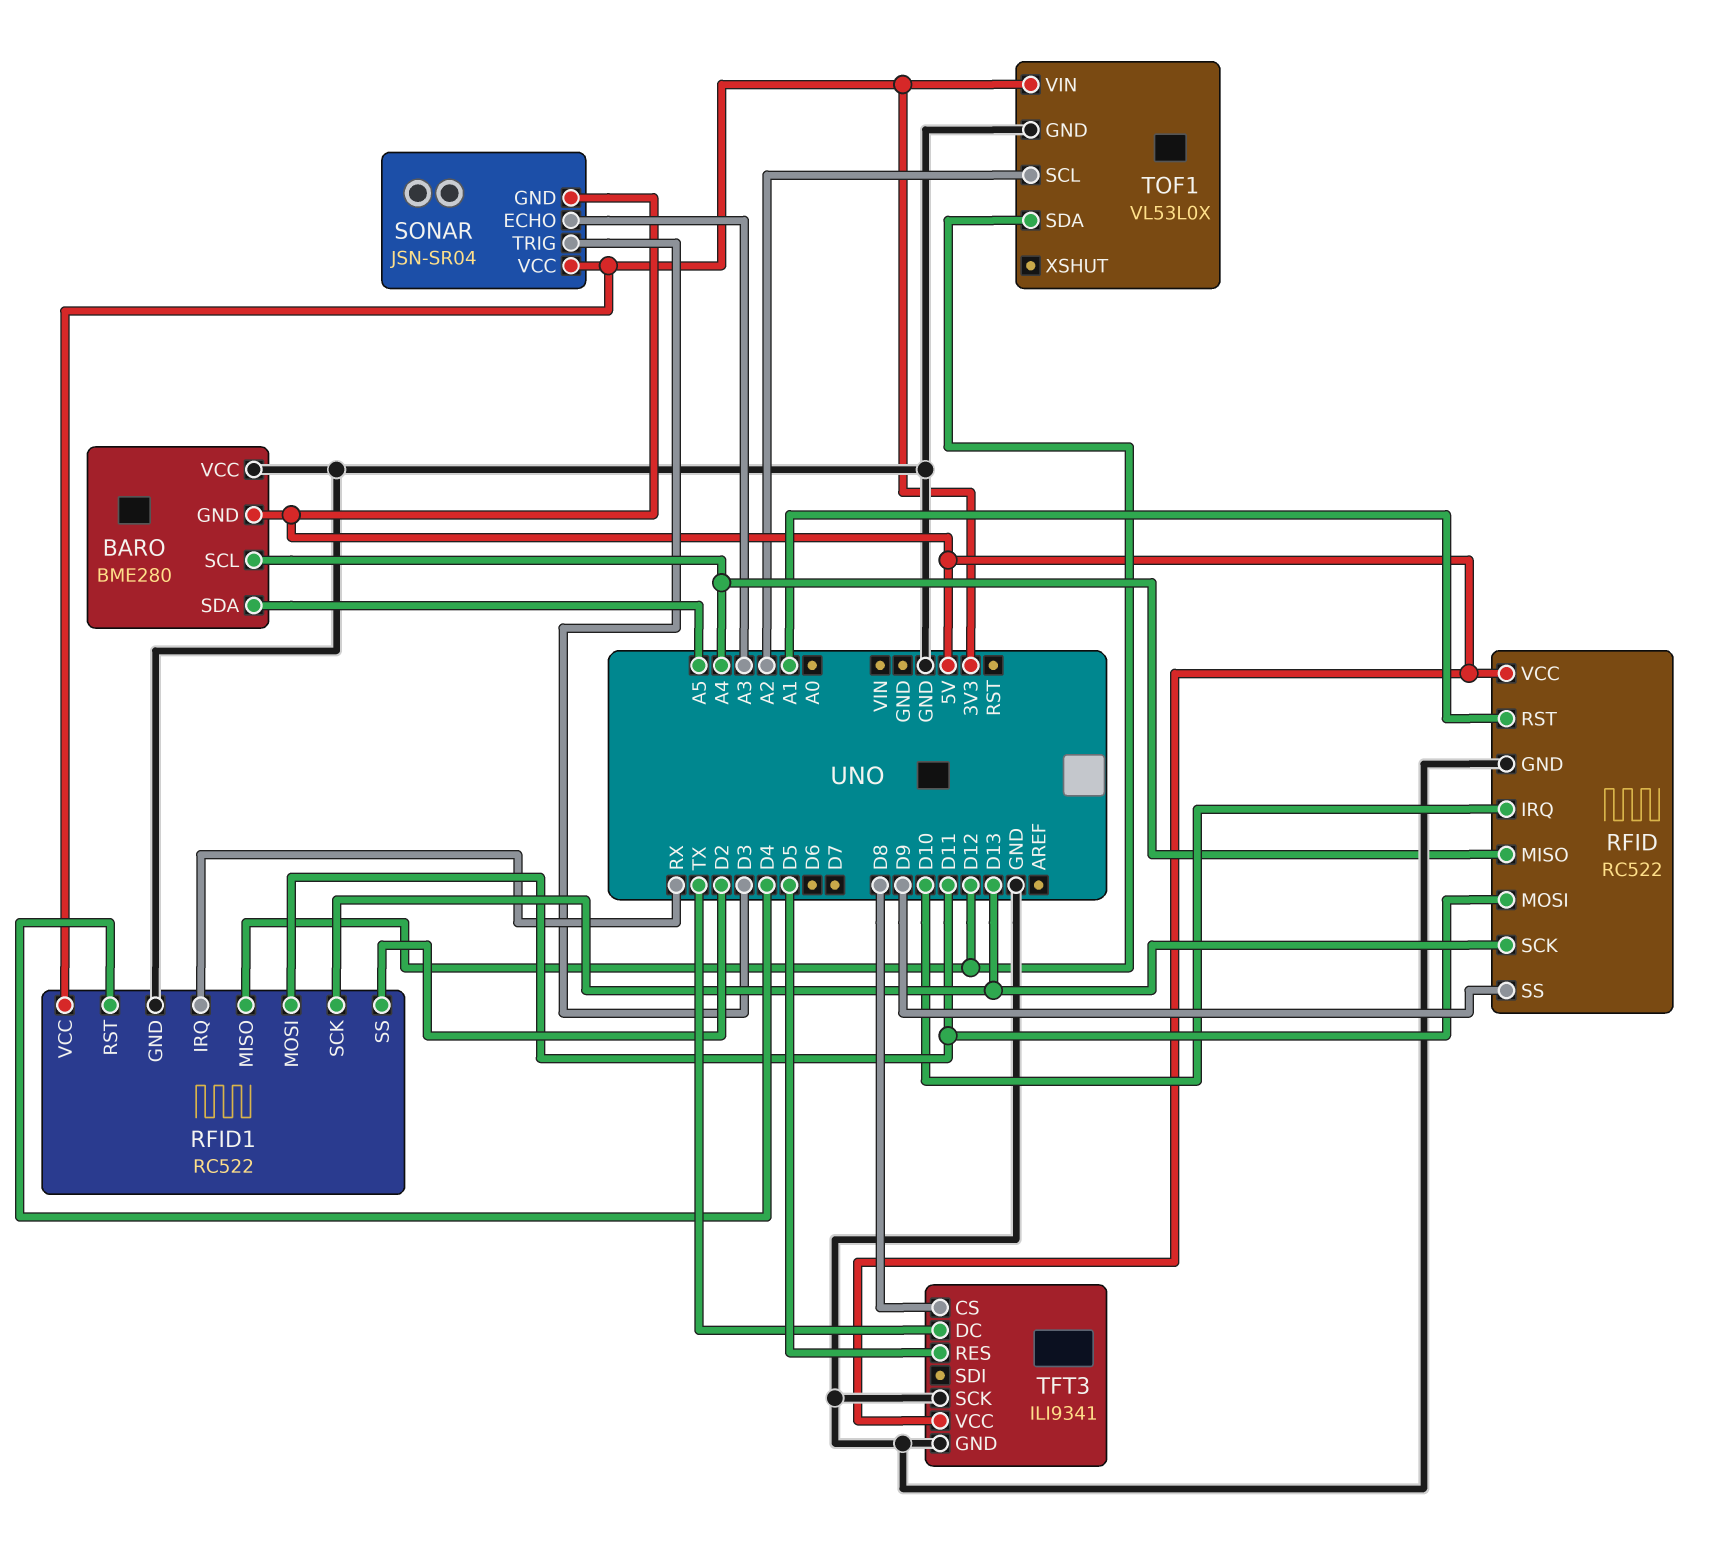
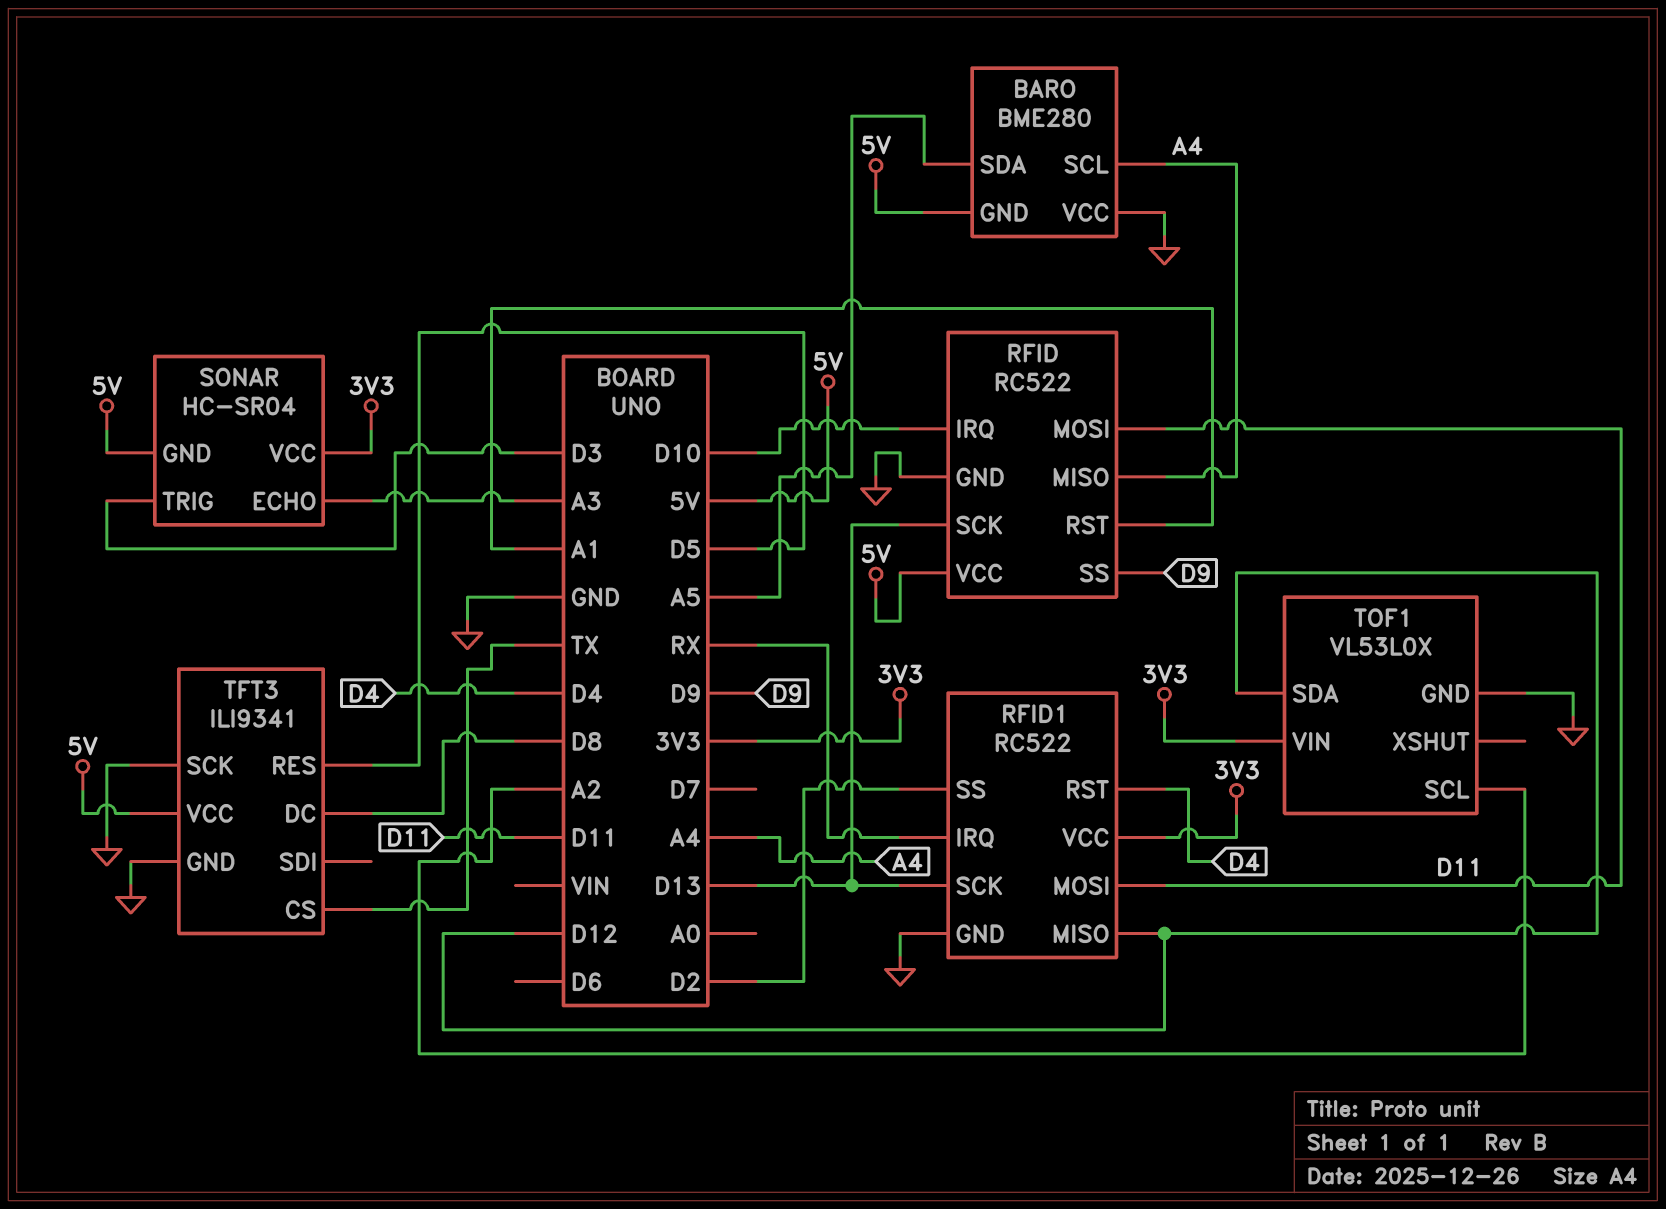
SONAR: JSN-SR04 -> HC-SR04
TFT3 pin CS: D8 -> TX
TFT3 pin DC: TX -> D8

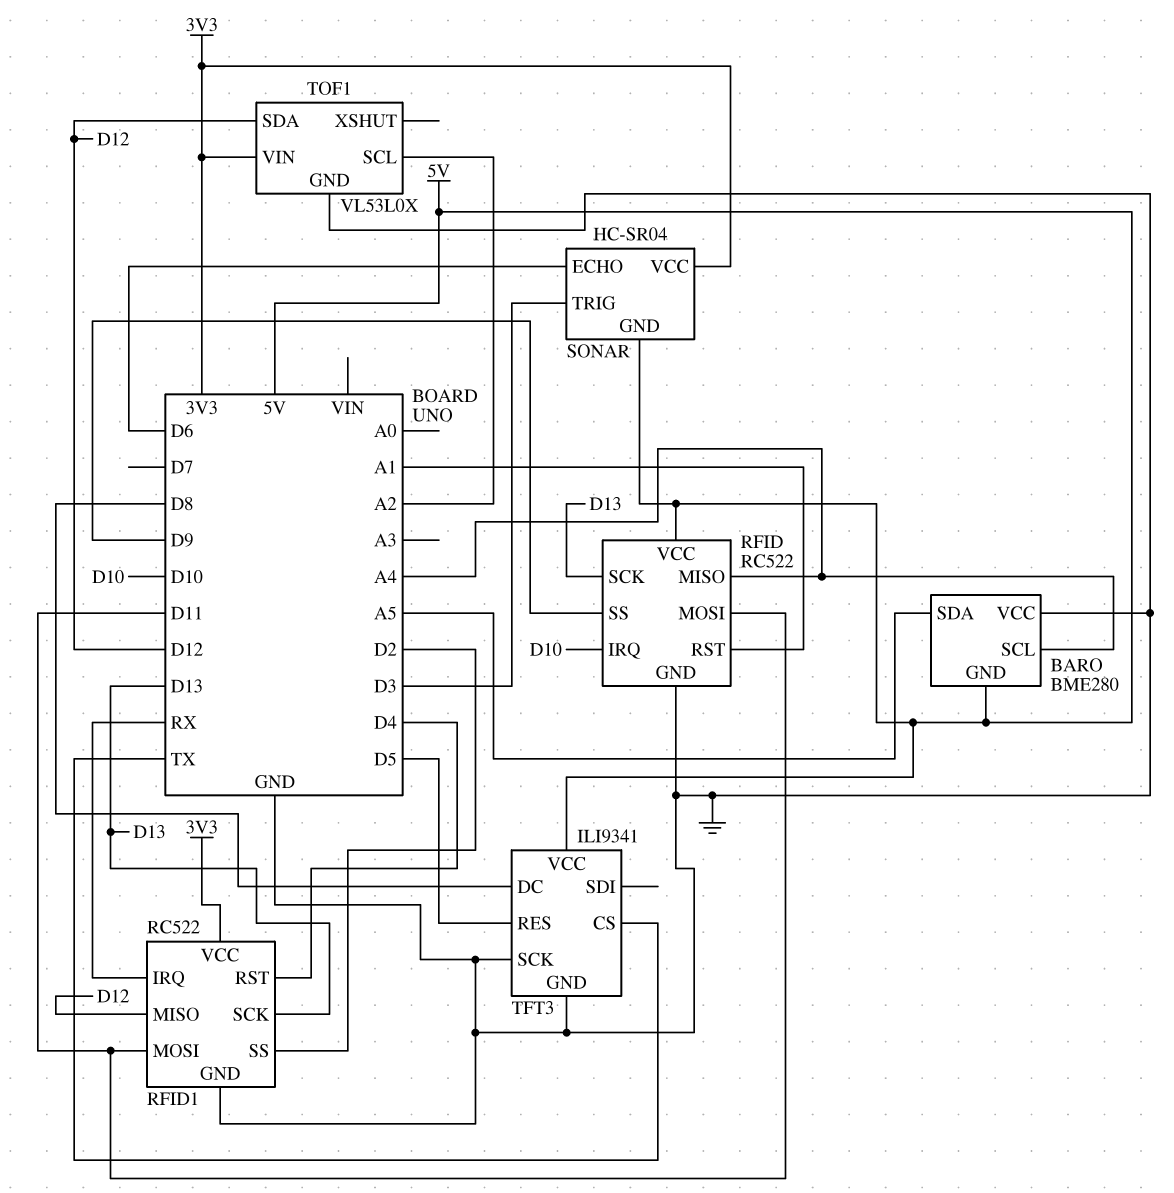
SONAR pin ECHO: A3 -> D6

